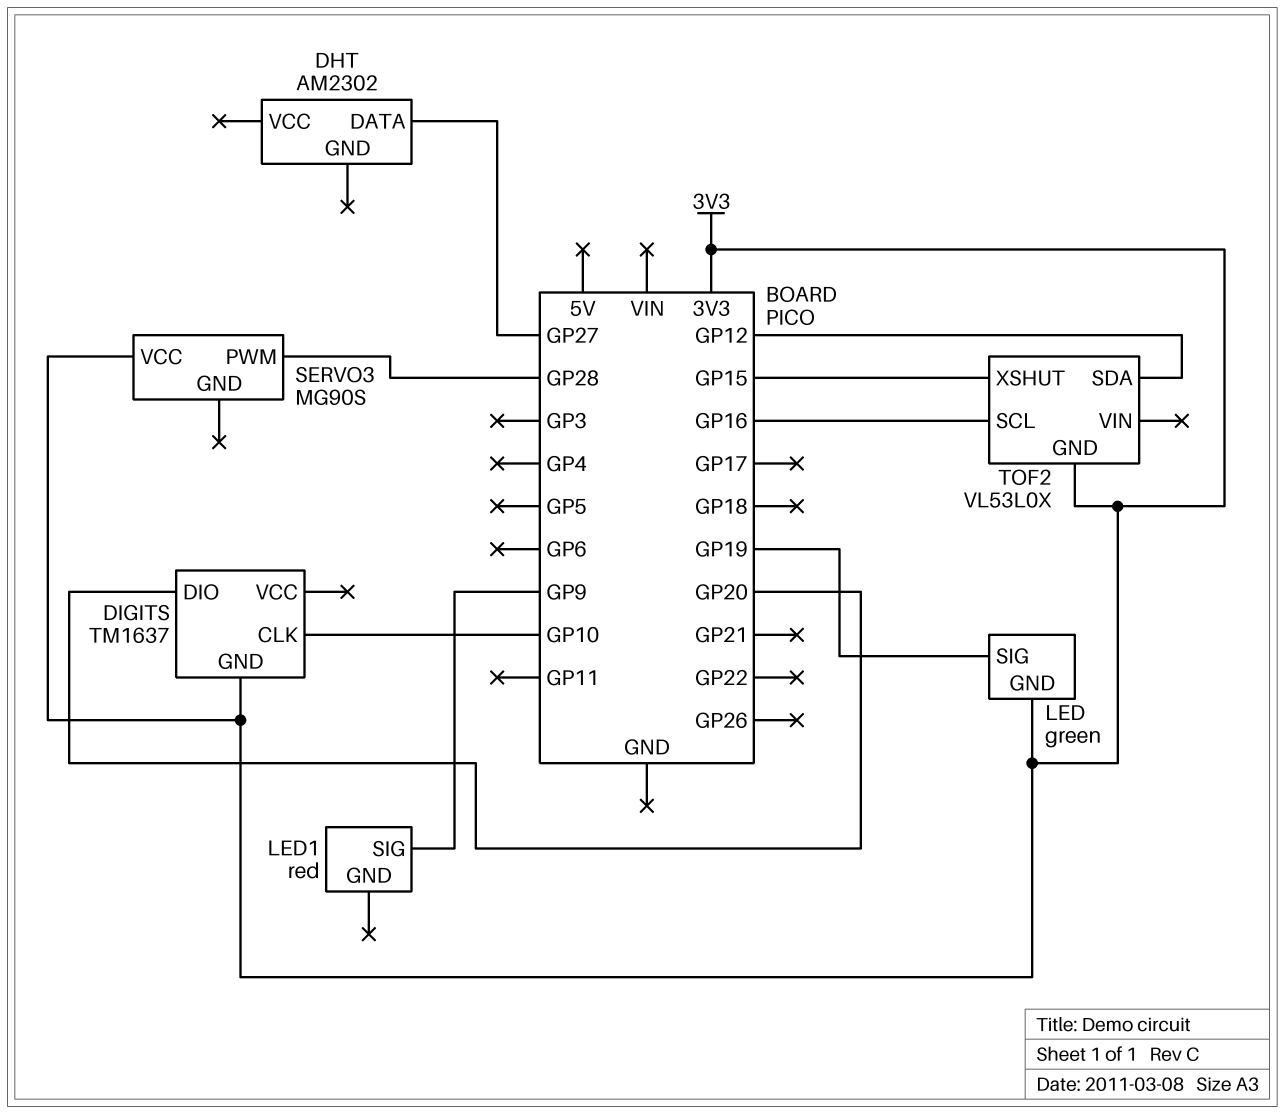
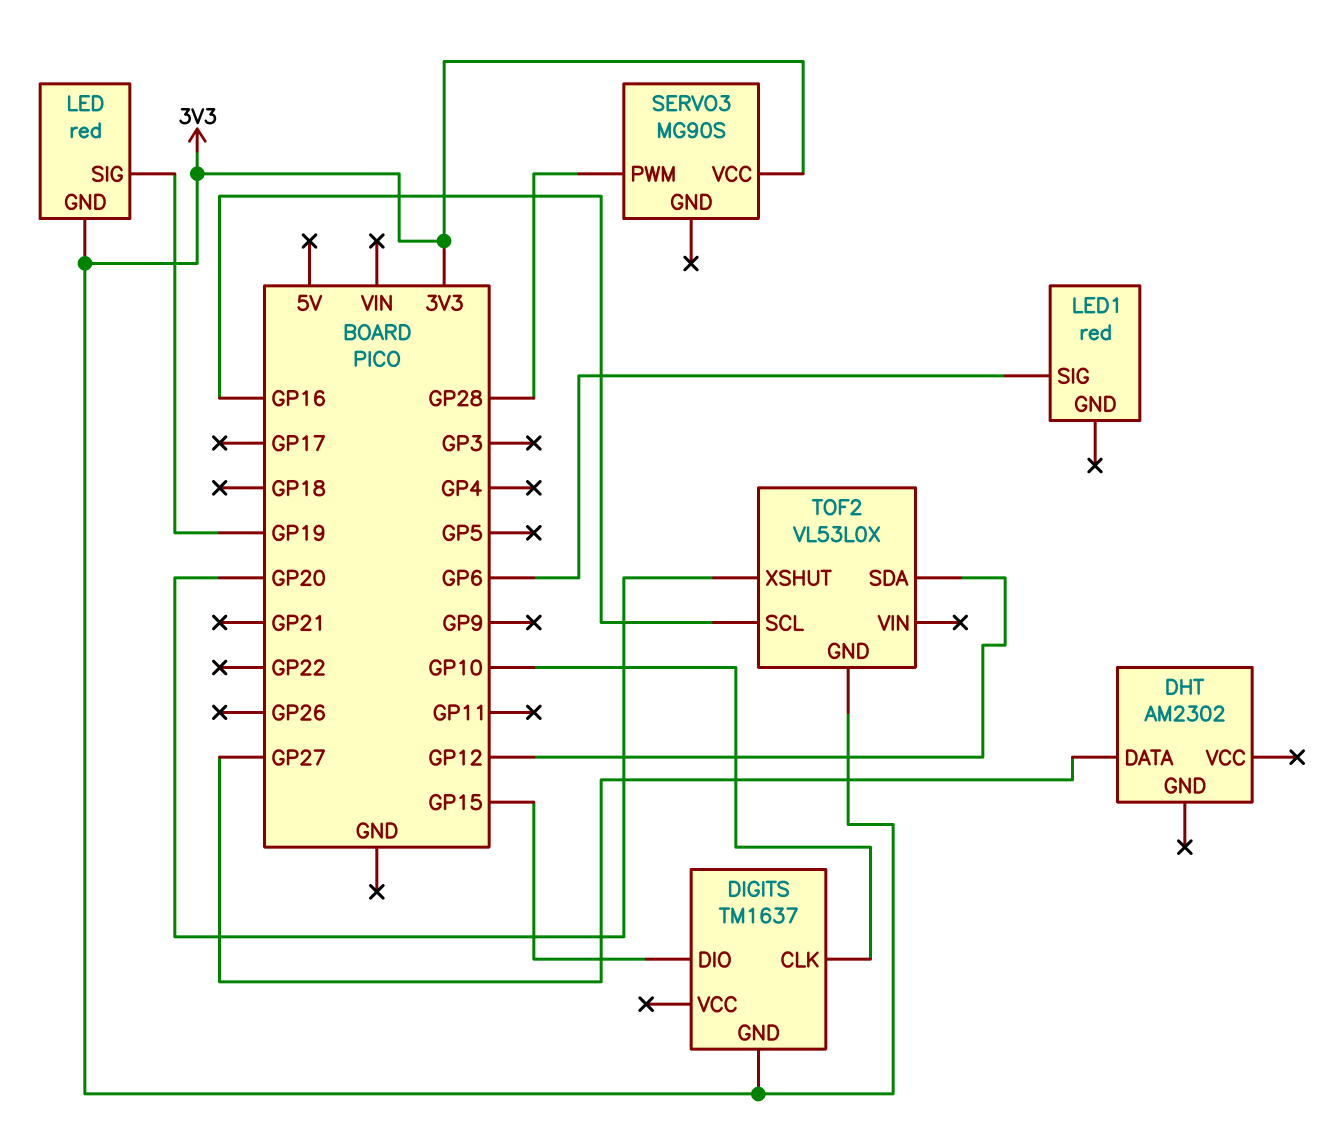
DIGITS pin DIO: GP20 -> GP15
LED: green -> red
LED1 pin SIG: GP9 -> GP6
TOF2 pin XSHUT: GP15 -> GP20

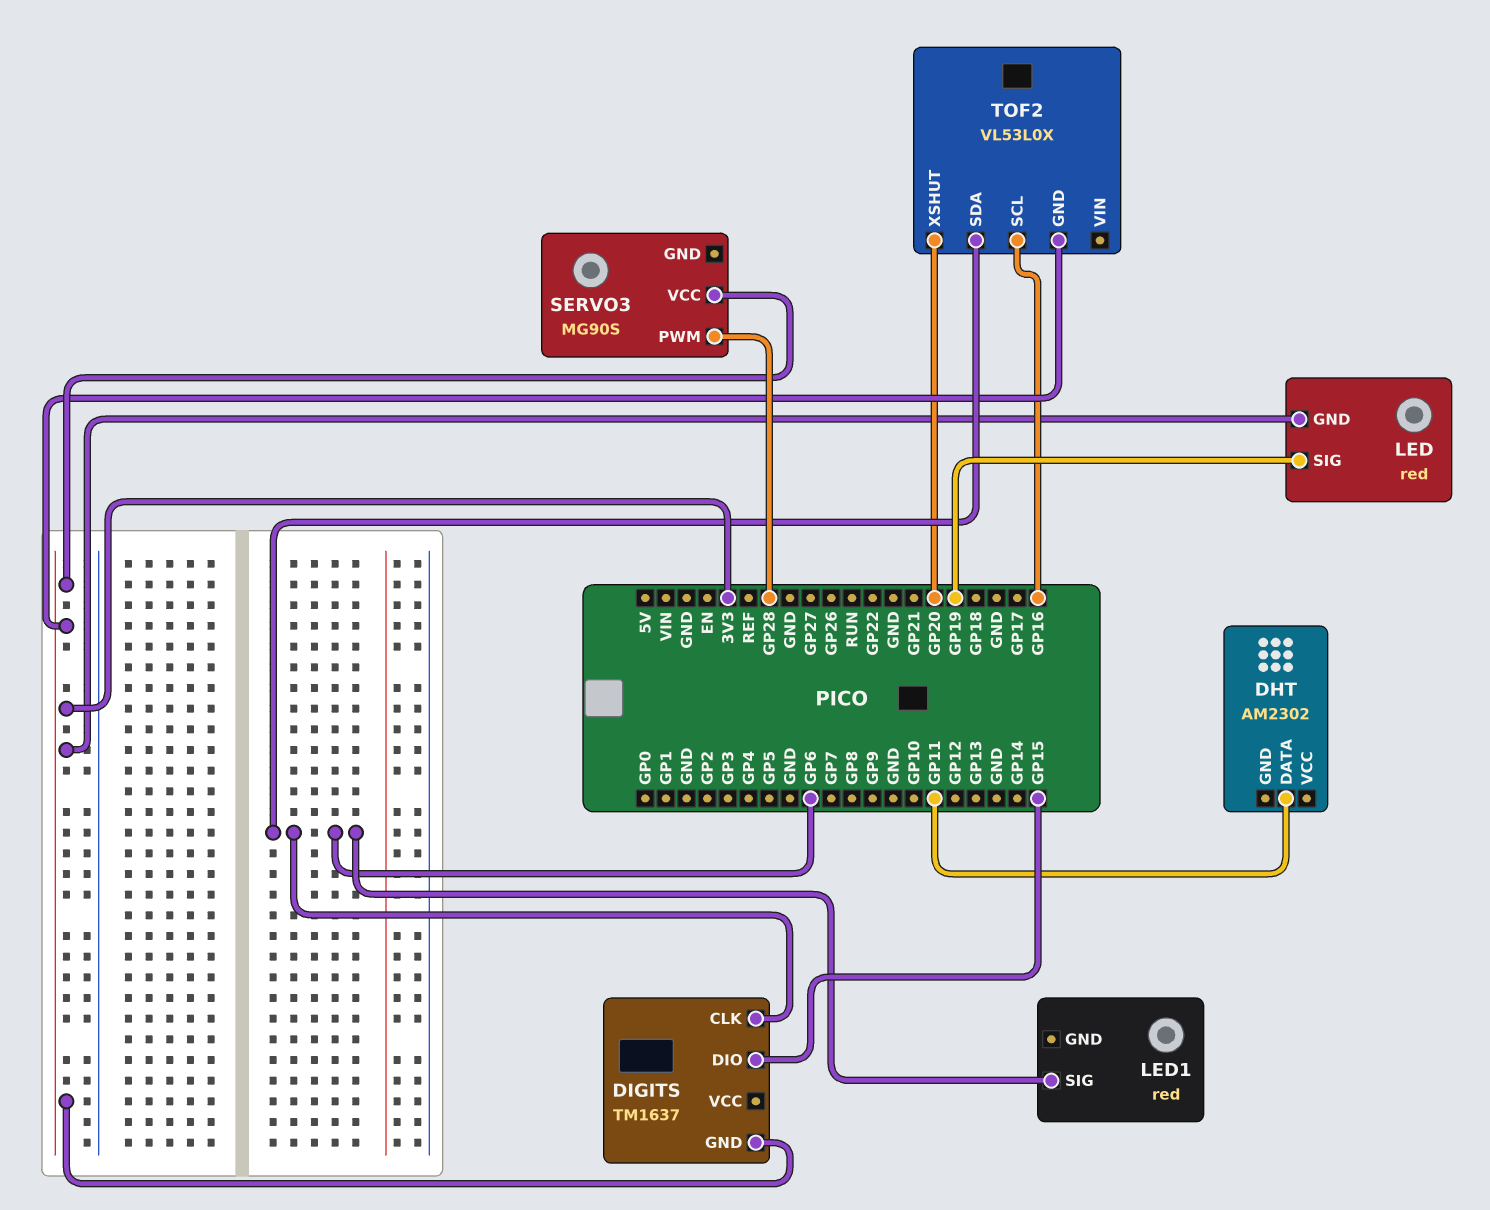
DHT pin DATA: GP27 -> GP11
DIGITS pin CLK: GP10 -> GP6
TOF2 pin SDA: GP12 -> GP6

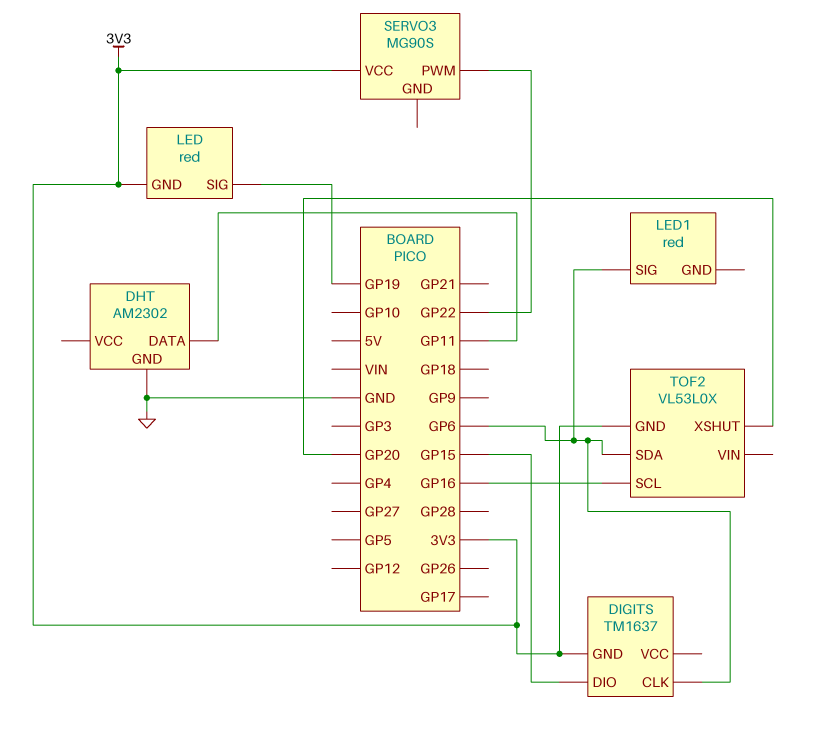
DHT pin GND: none -> GND
SERVO3 pin PWM: GP28 -> GP22

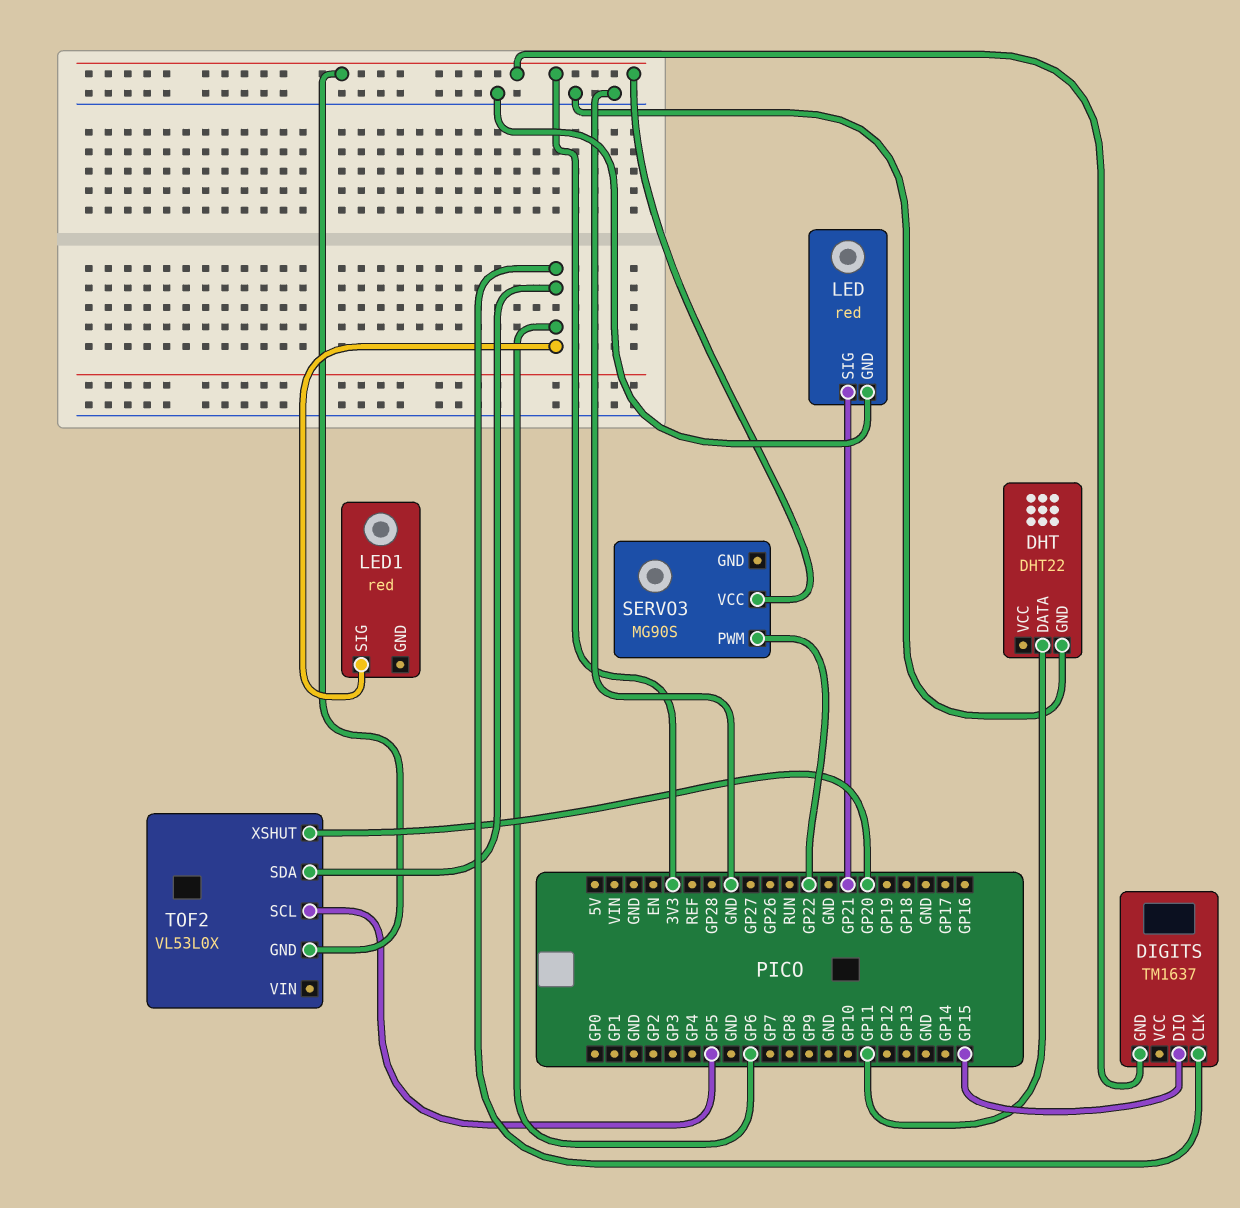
DHT: AM2302 -> DHT22
LED pin GND: 3V3 -> GND
LED pin SIG: GP19 -> GP21
TOF2 pin SCL: GP16 -> GP5

